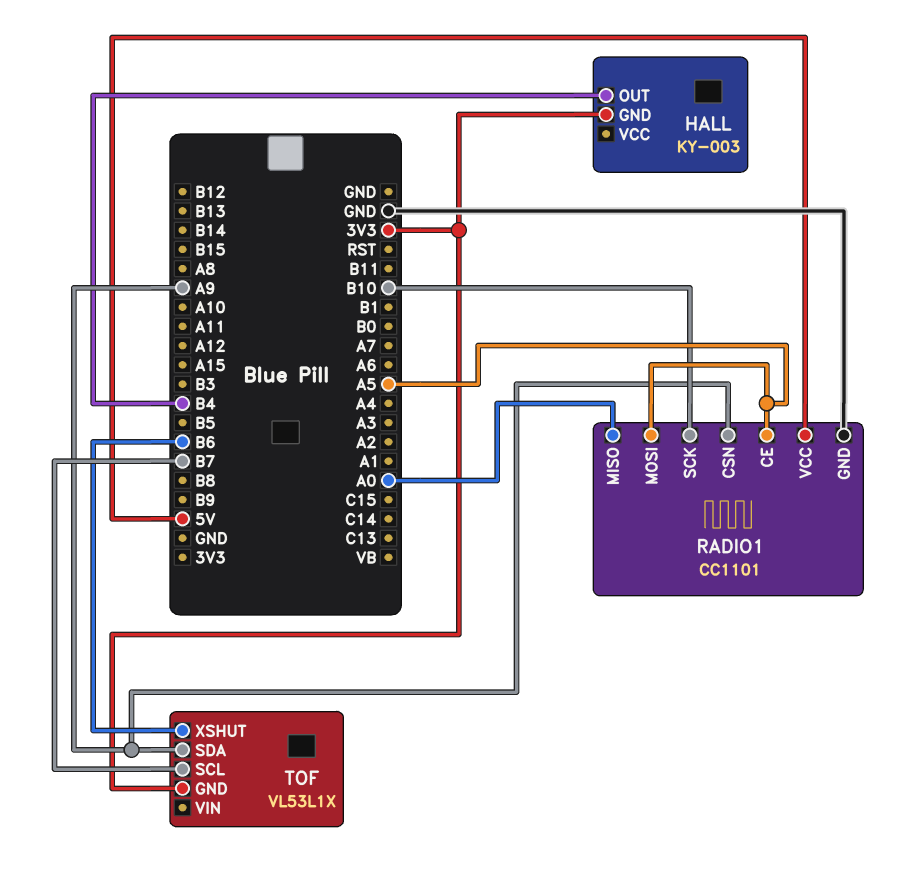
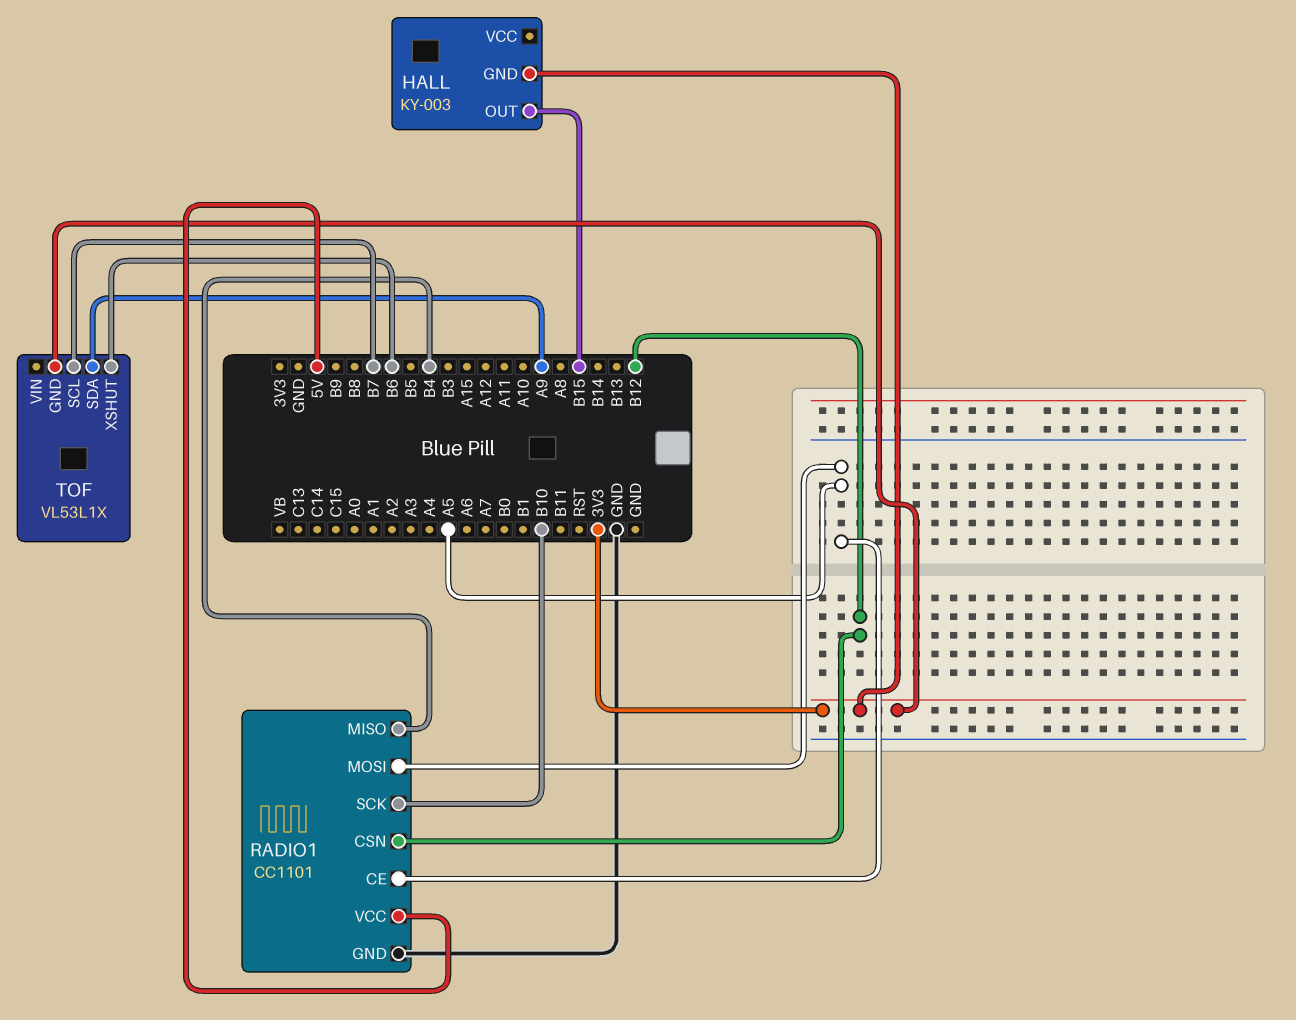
HALL pin OUT: B4 -> B15
RADIO1 pin CSN: A9 -> B12
RADIO1 pin MISO: A0 -> B4

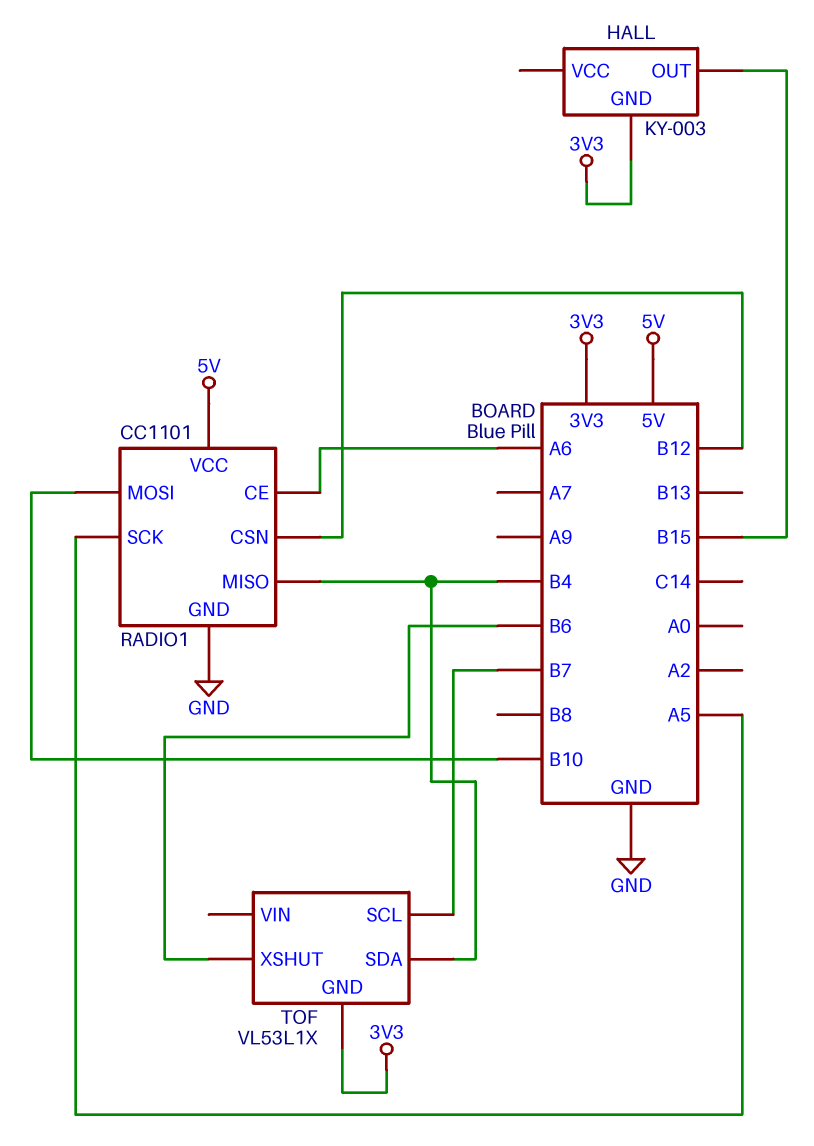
RADIO1 pin CE: A5 -> A6
RADIO1 pin MOSI: A5 -> B10
RADIO1 pin SCK: B10 -> A5
TOF pin SDA: A9 -> B4

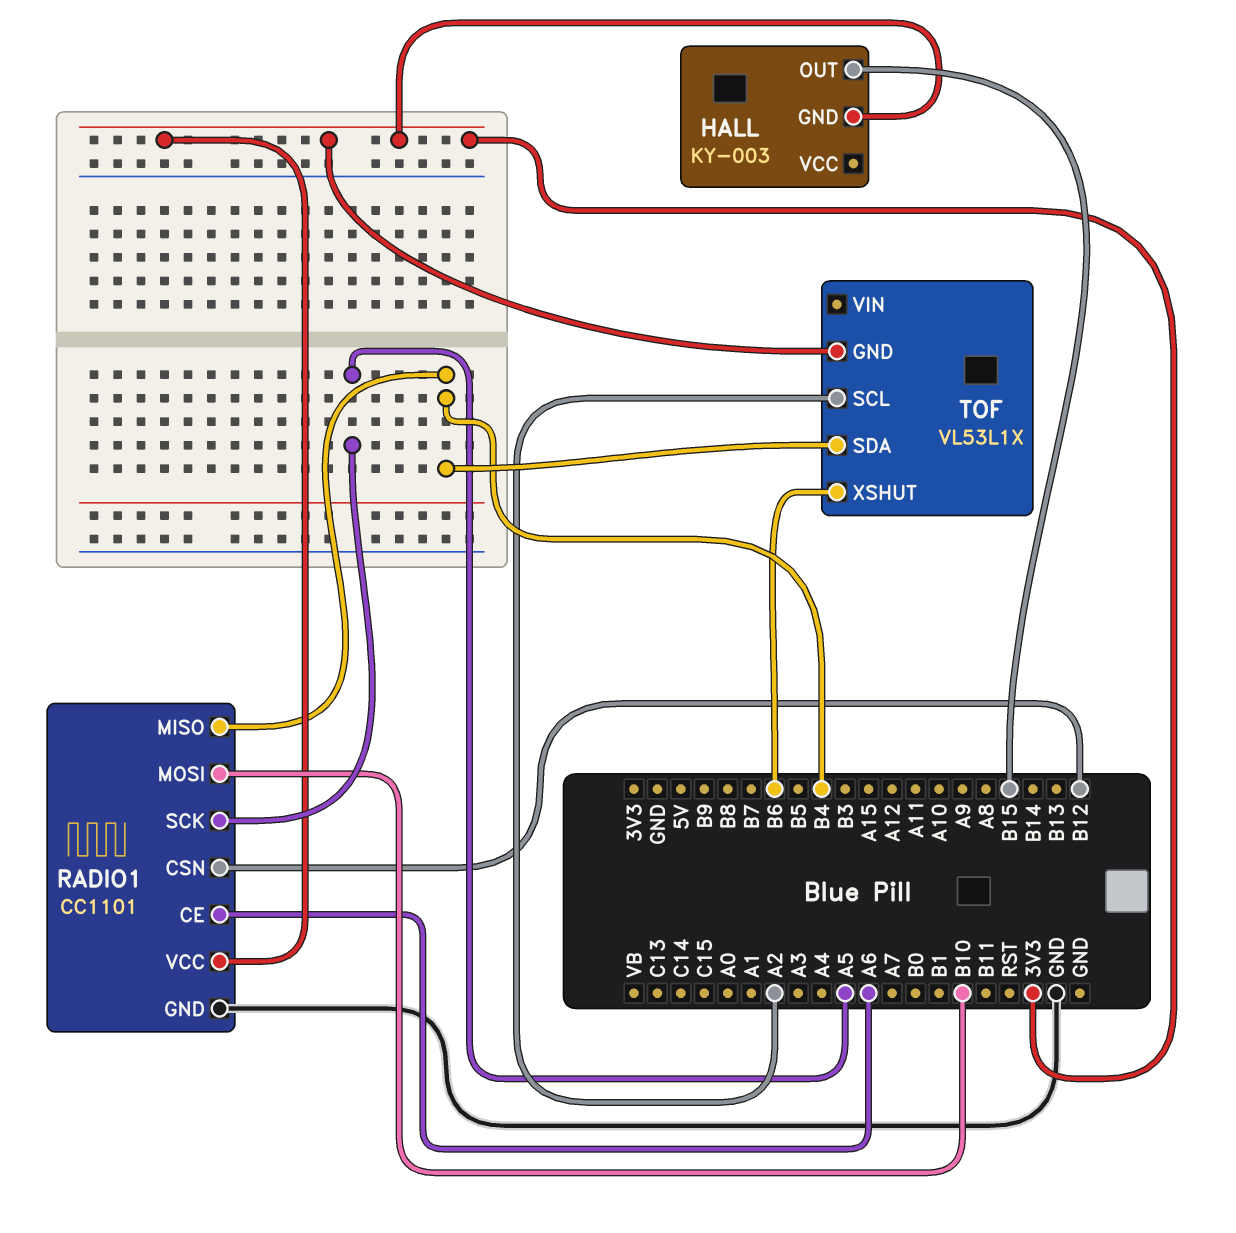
RADIO1 pin VCC: 5V -> 3V3
TOF pin SCL: B7 -> A2

